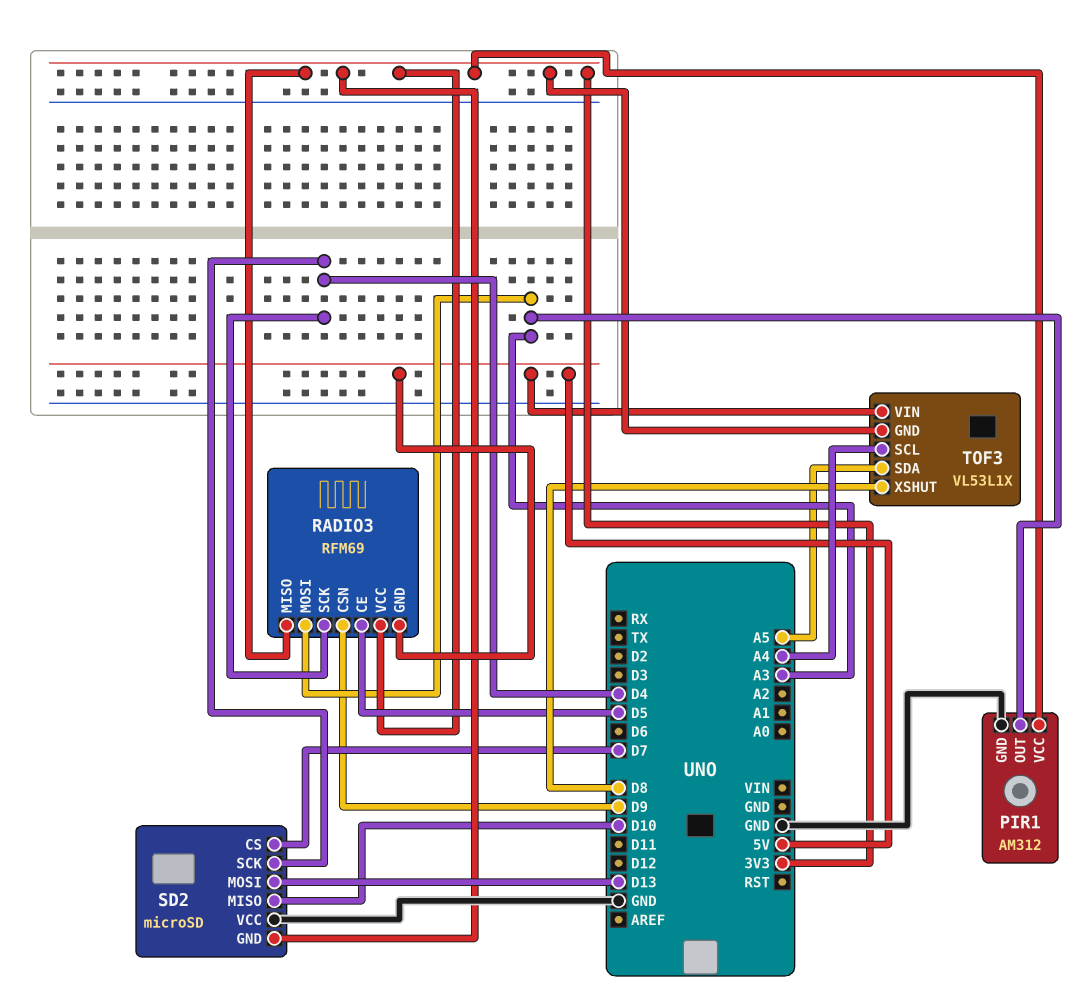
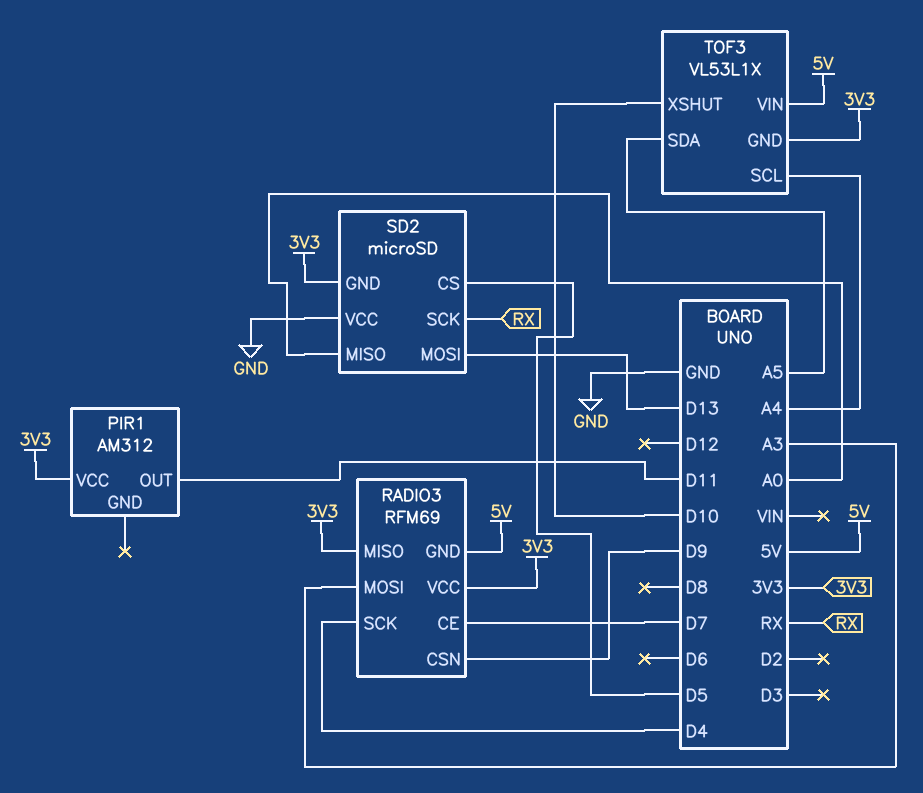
PIR1 pin GND: GND -> none
PIR1 pin OUT: A3 -> D11
RADIO3 pin CE: D5 -> D7
SD2 pin CS: D7 -> D5
SD2 pin MISO: D10 -> A0
SD2 pin SCK: D4 -> RX
TOF3 pin XSHUT: D8 -> D10

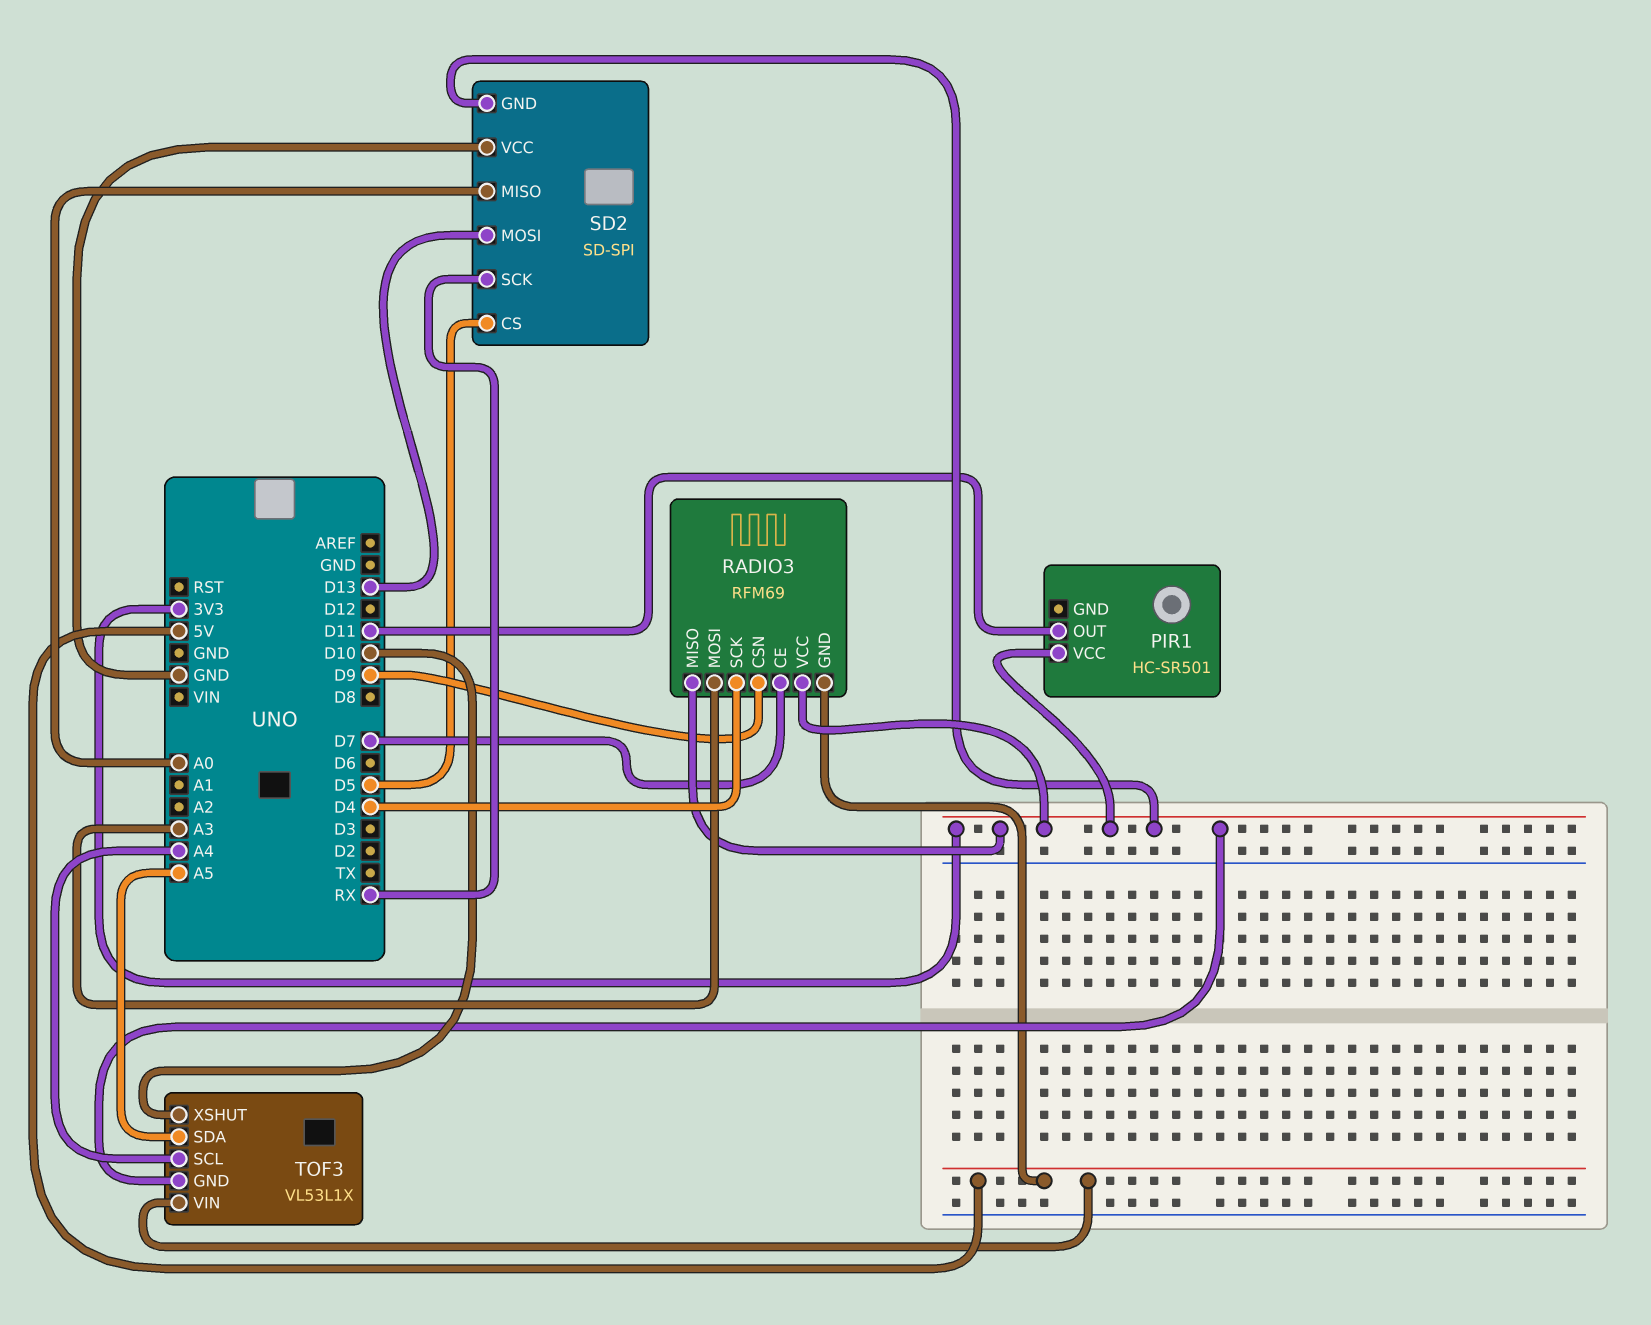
PIR1: AM312 -> HC-SR501
SD2: microSD -> SD-SPI

